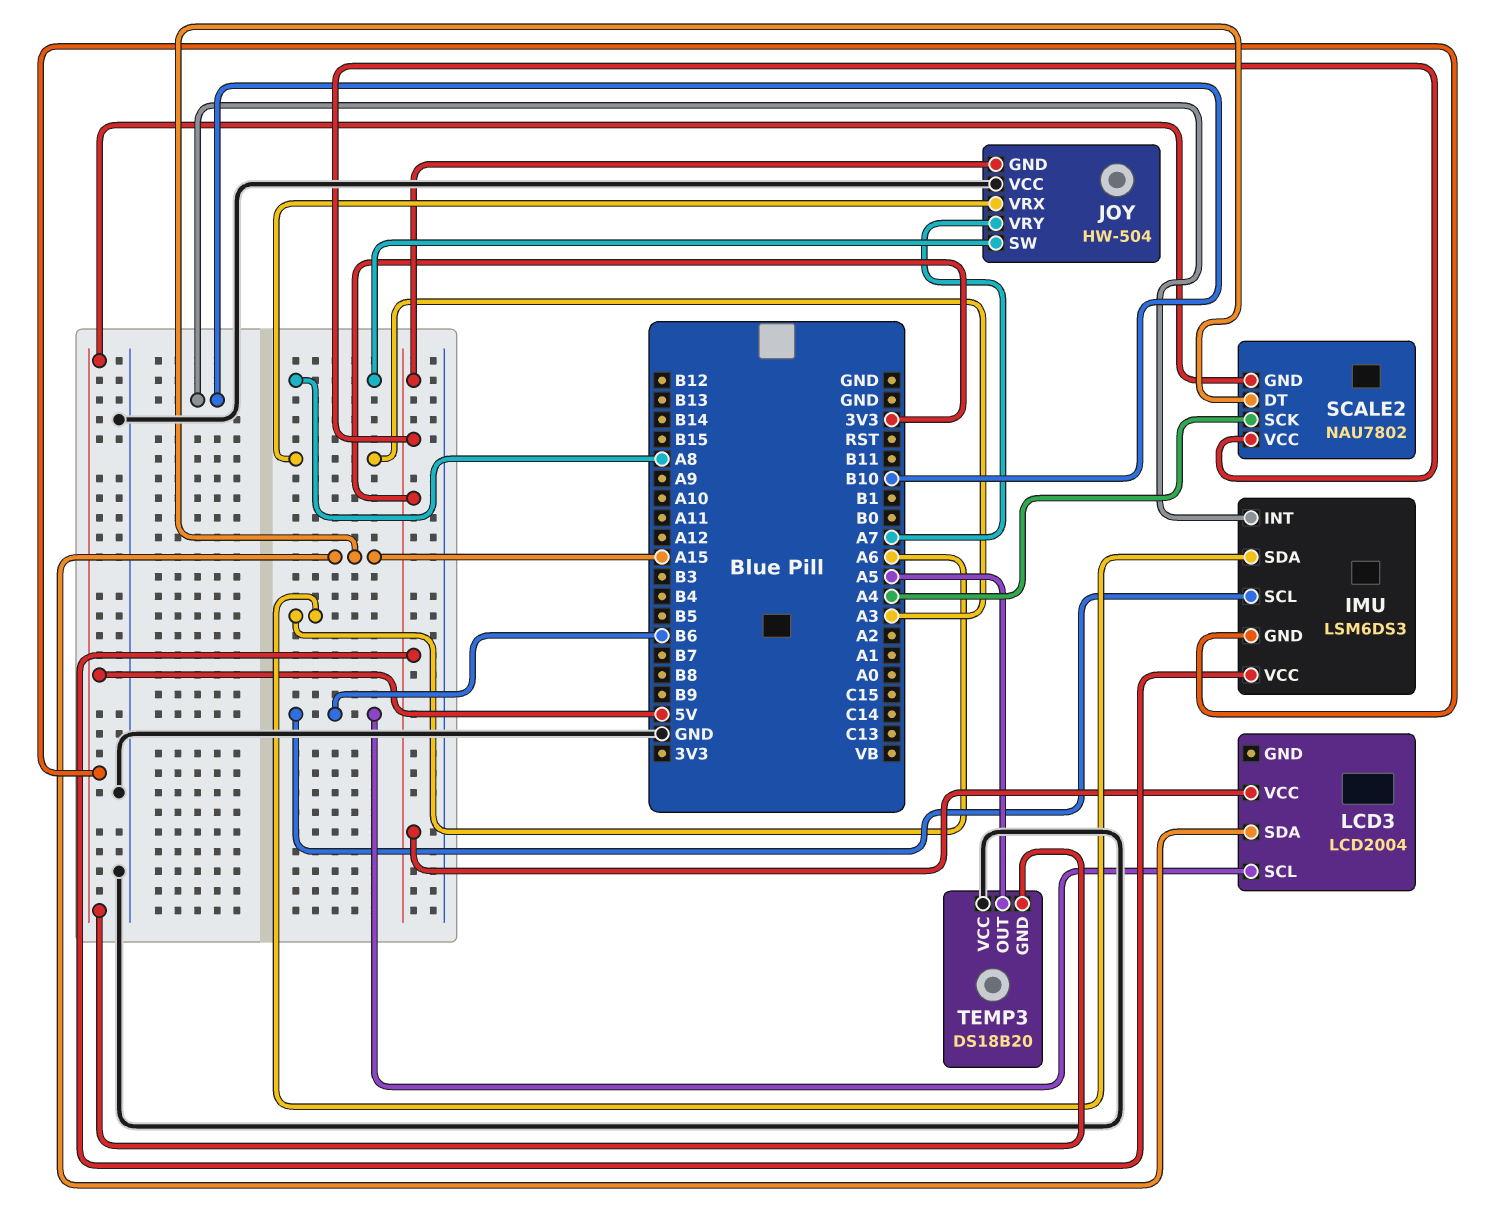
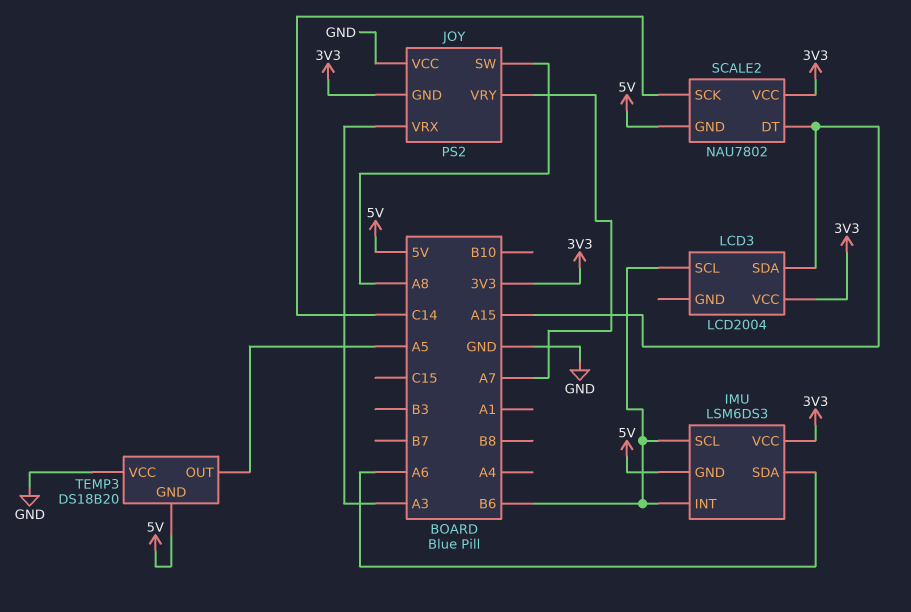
IMU pin INT: B10 -> B6
JOY: HW-504 -> PS2
SCALE2 pin SCK: A4 -> C14

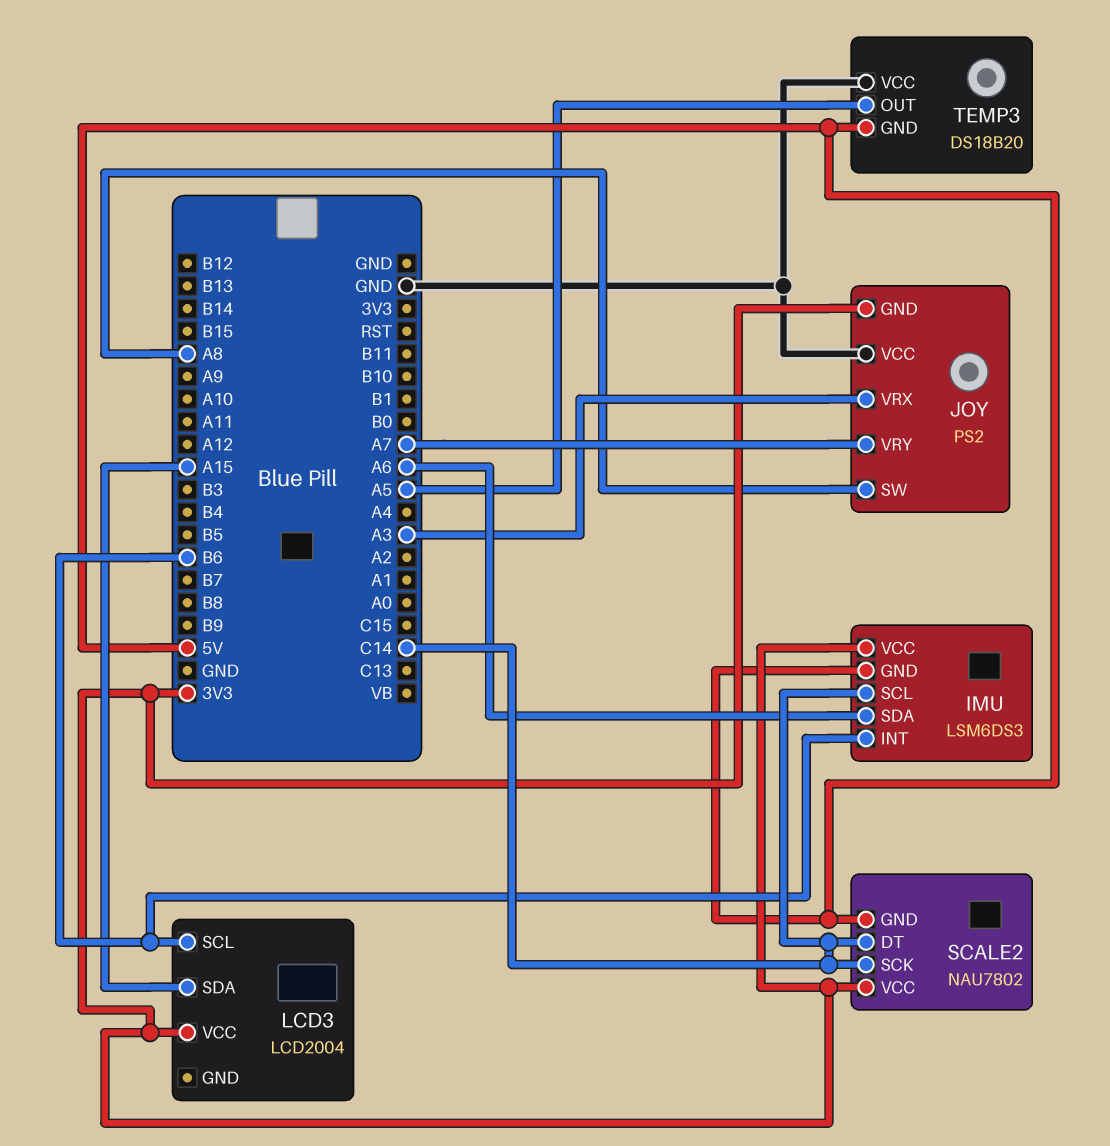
IMU pin SCL: B6 -> C14
SCALE2 pin DT: A15 -> C14

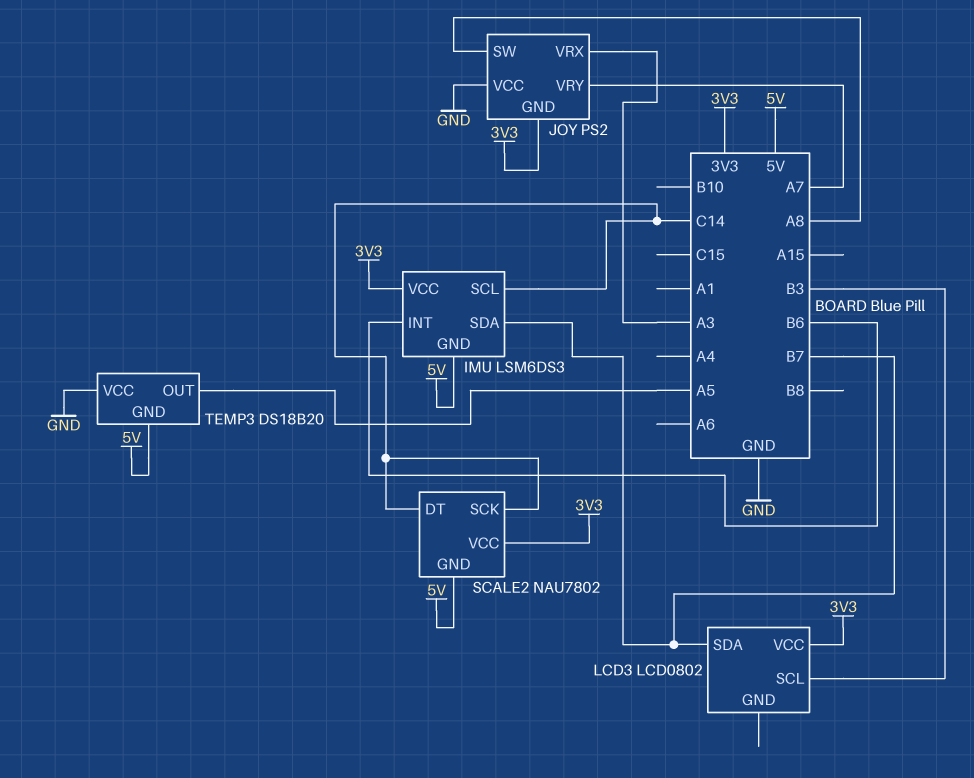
IMU pin SDA: A6 -> B7
LCD3: LCD2004 -> LCD0802
LCD3 pin SCL: B6 -> B3
LCD3 pin SDA: A15 -> B7

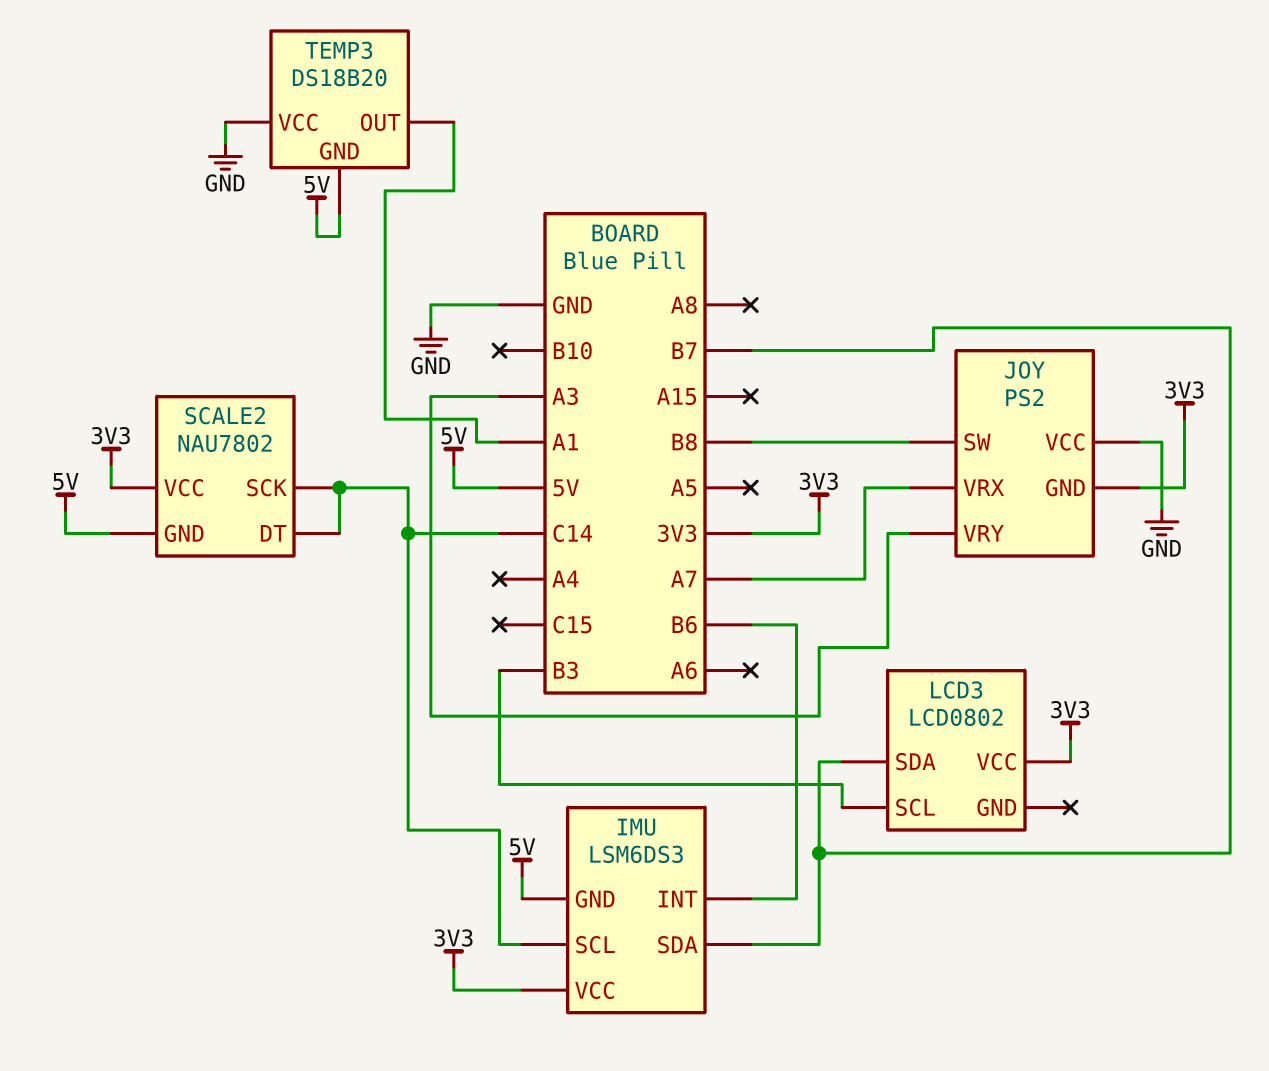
JOY pin SW: A8 -> B8
JOY pin VRX: A3 -> A7
JOY pin VRY: A7 -> A3
TEMP3 pin OUT: A5 -> A1

